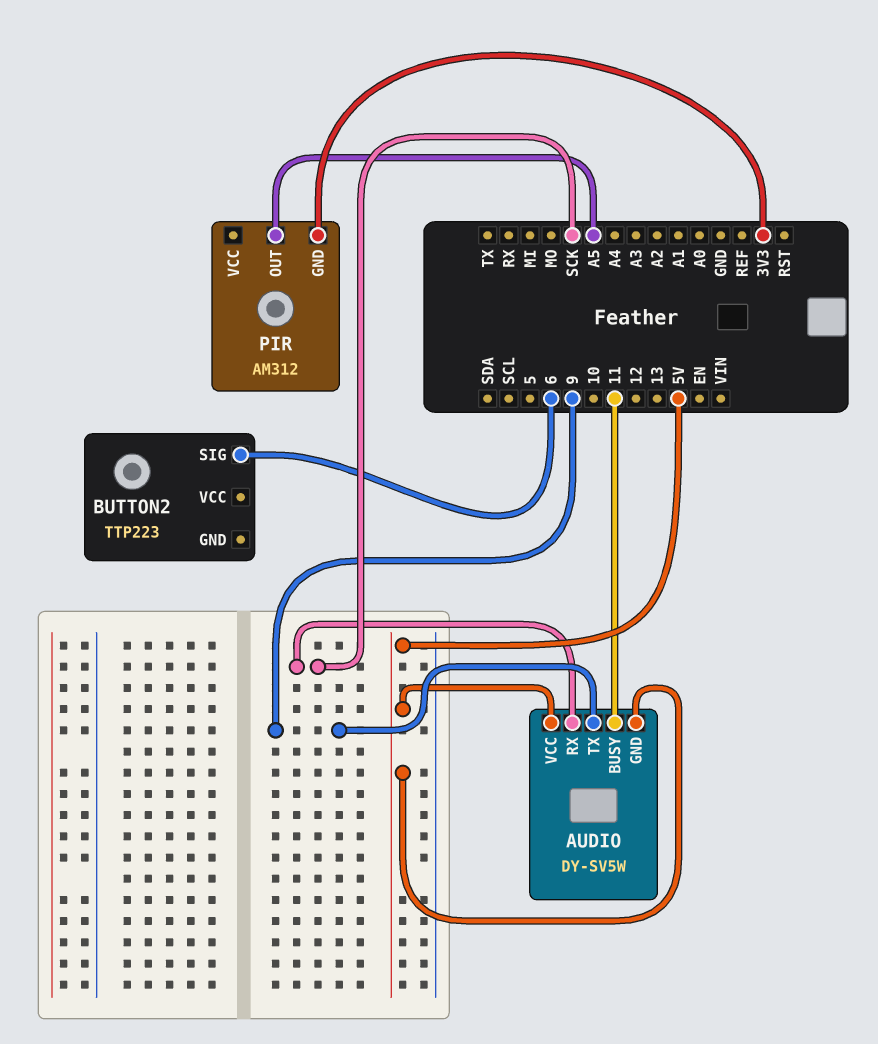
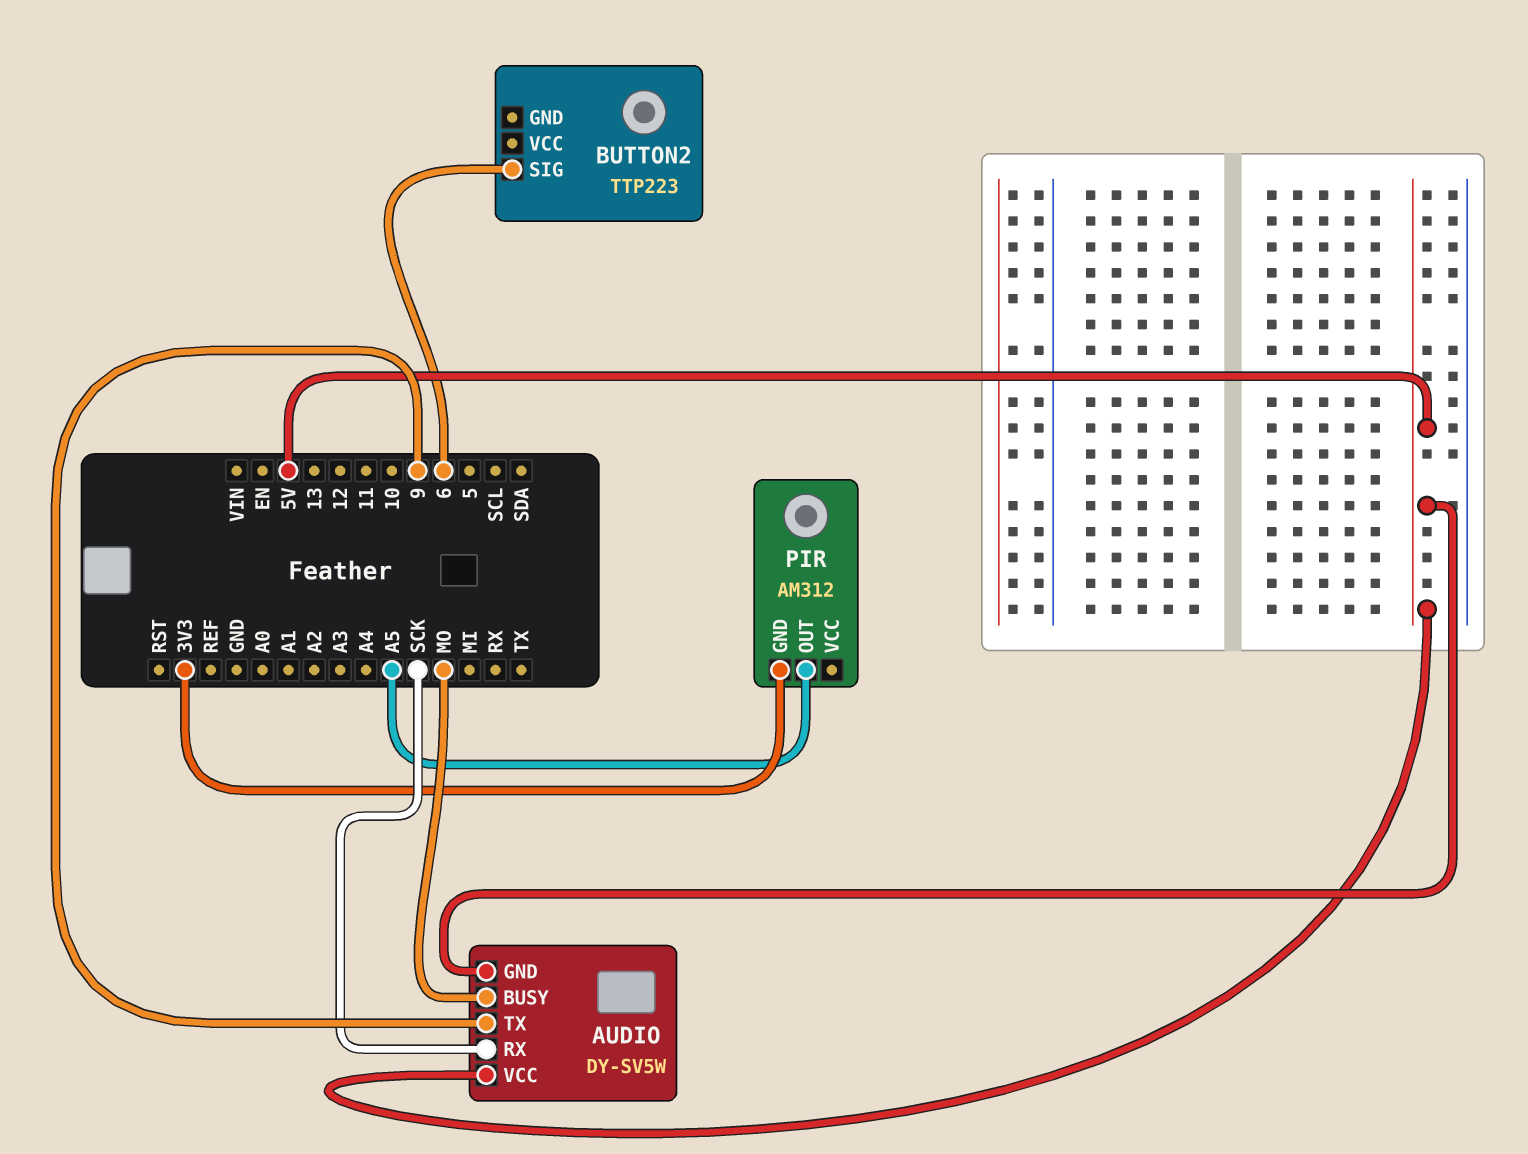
AUDIO pin BUSY: 11 -> MO

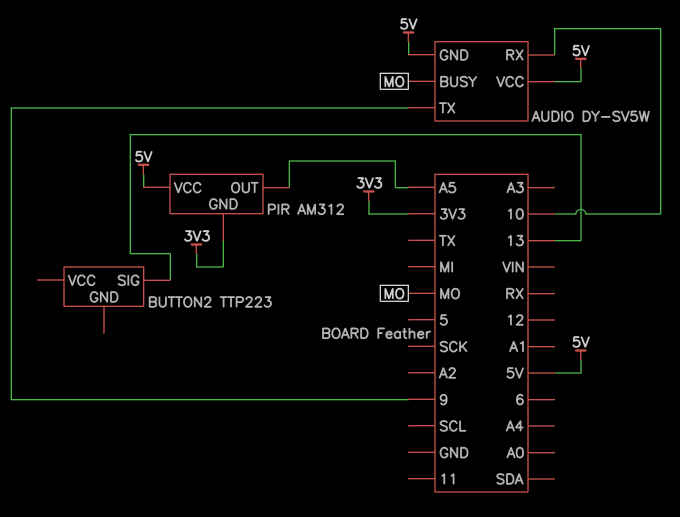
AUDIO pin RX: SCK -> 10
BUTTON2 pin SIG: 6 -> 13
PIR pin VCC: none -> 5V

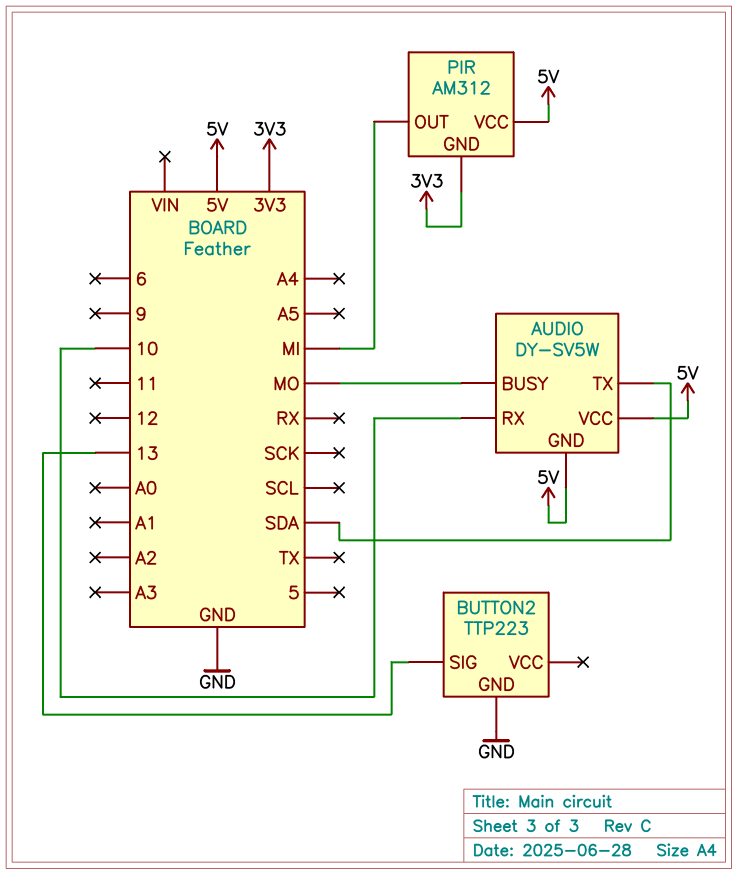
AUDIO pin TX: 9 -> SDA
BUTTON2 pin GND: none -> GND
PIR pin OUT: A5 -> MI

